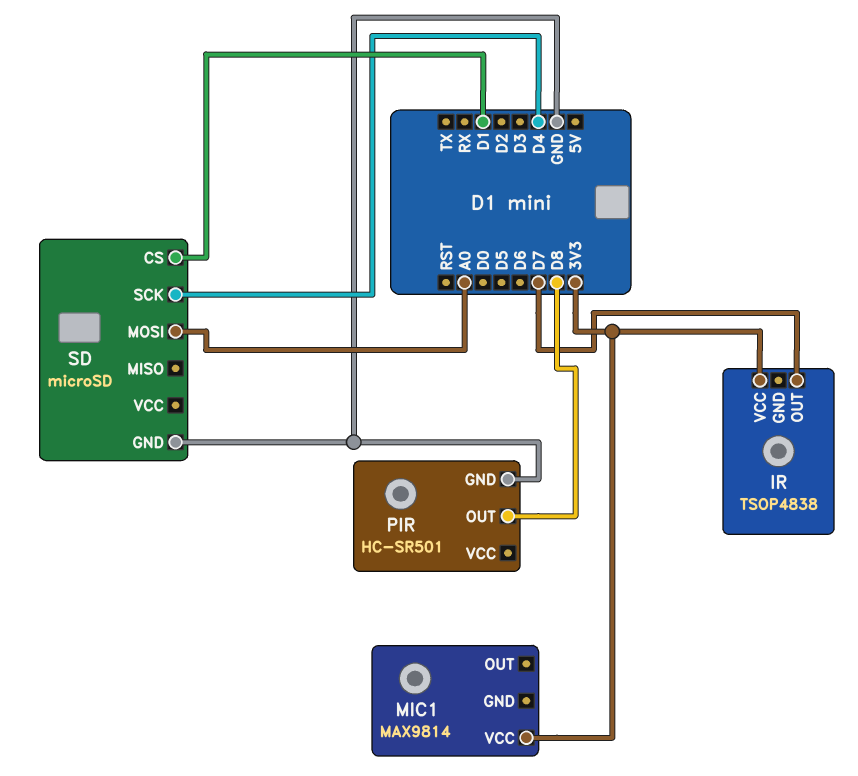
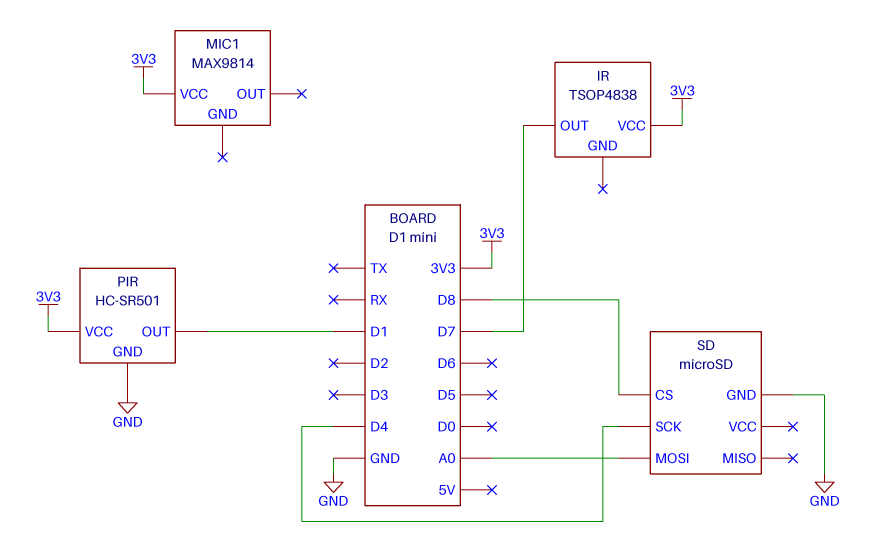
PIR pin OUT: D8 -> D1
PIR pin VCC: none -> 3V3
SD pin CS: D1 -> D8

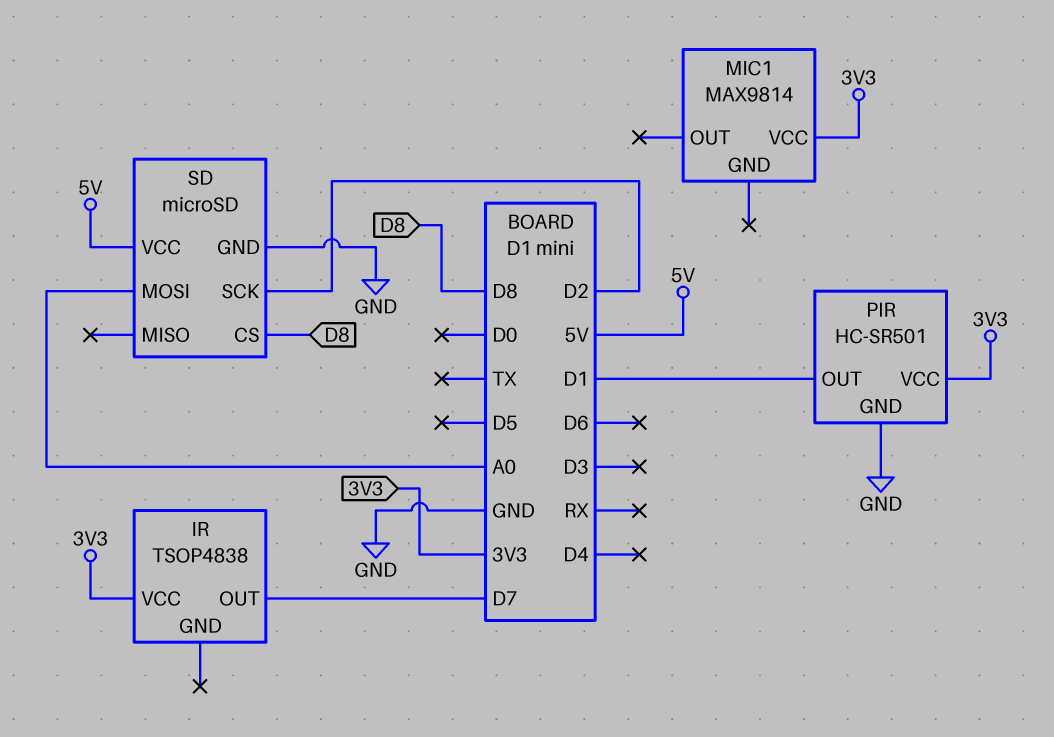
SD pin SCK: D4 -> D2
SD pin VCC: none -> 5V

